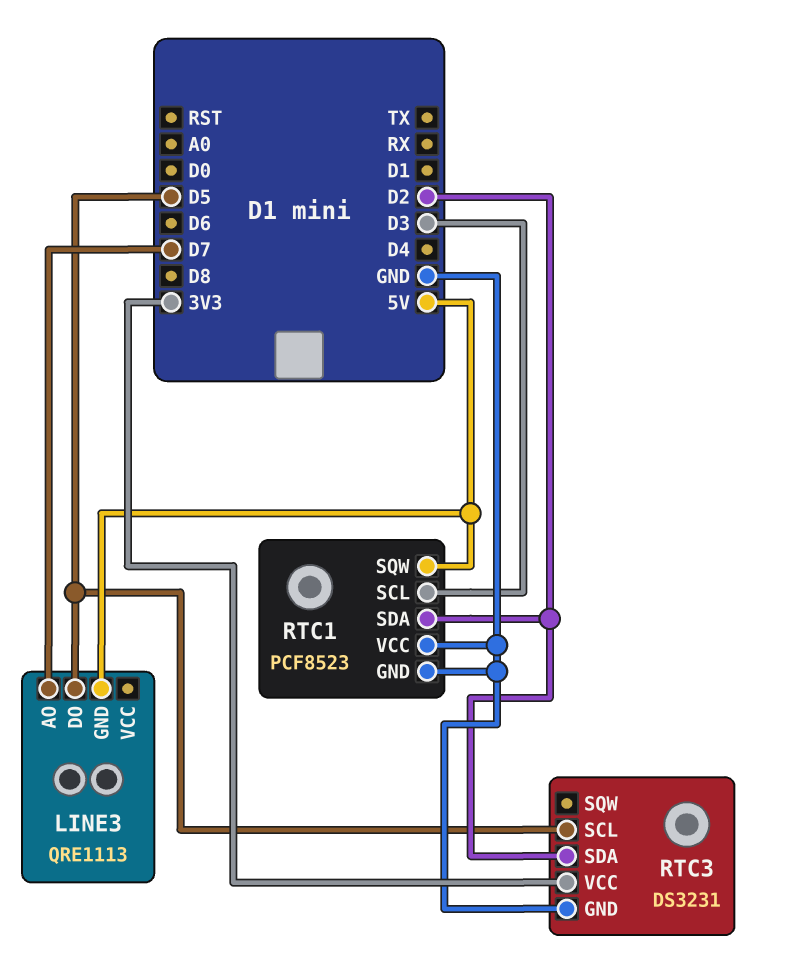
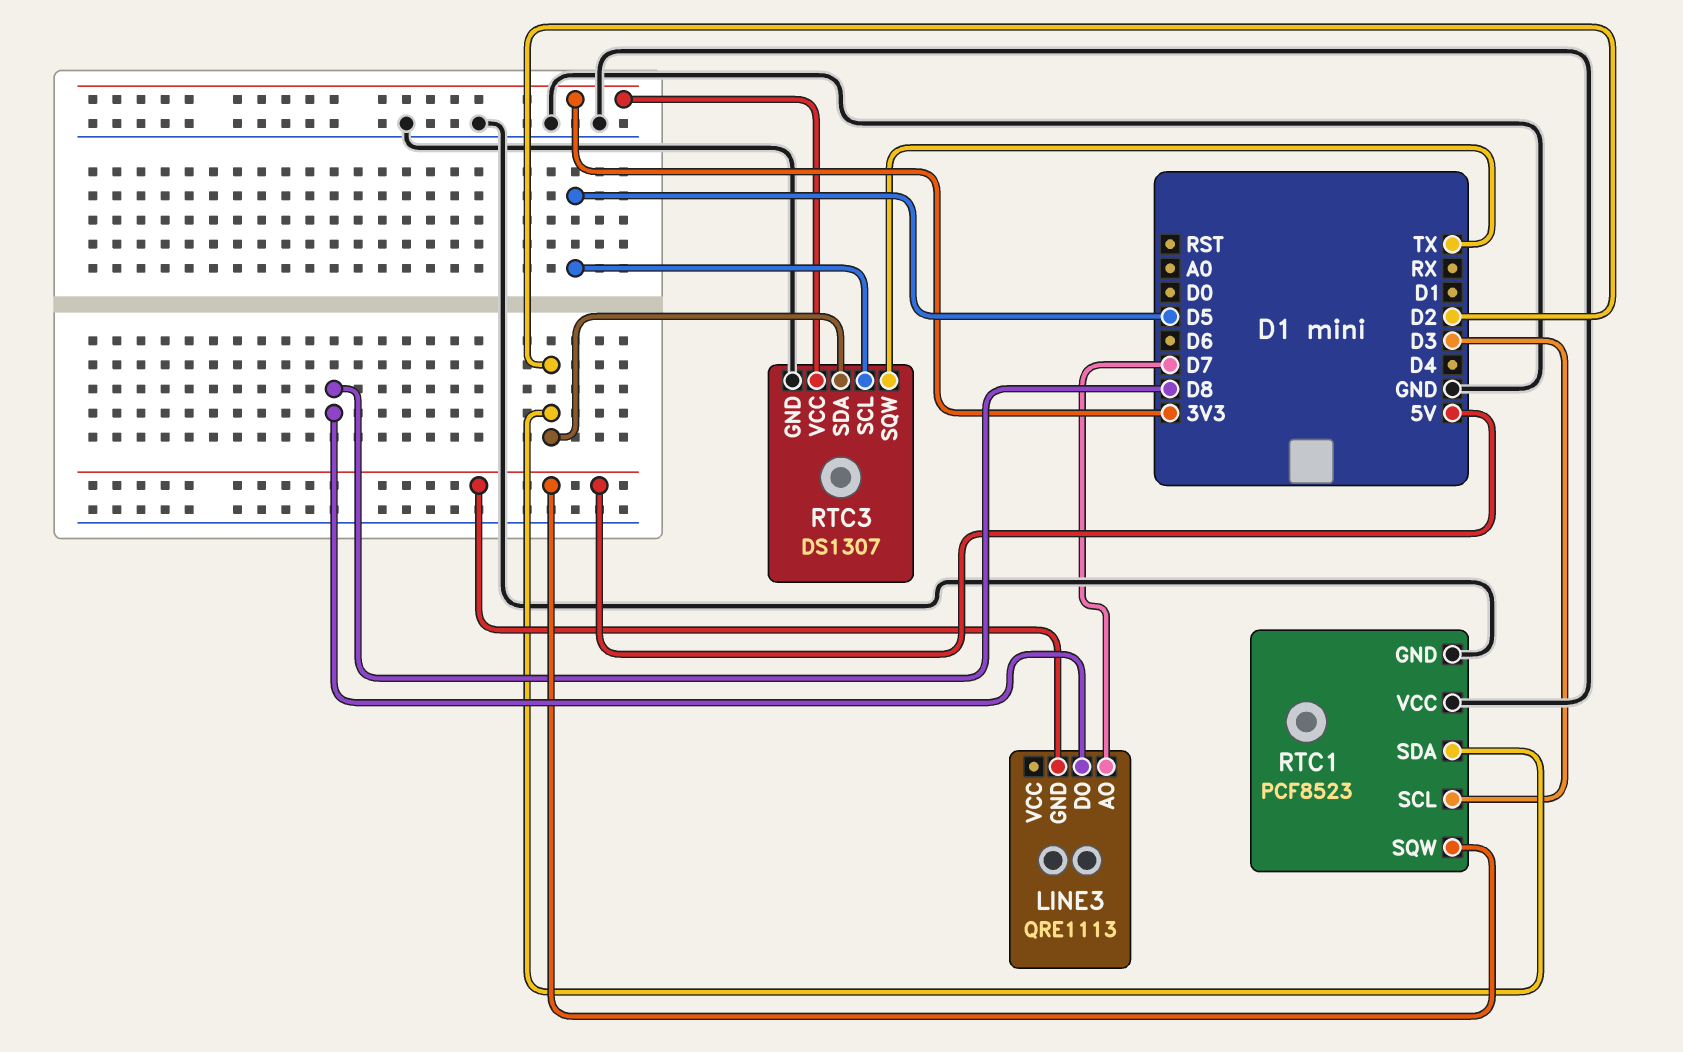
LINE3 pin DO: D5 -> D8
RTC3: DS3231 -> DS1307
RTC3 pin SQW: none -> TX

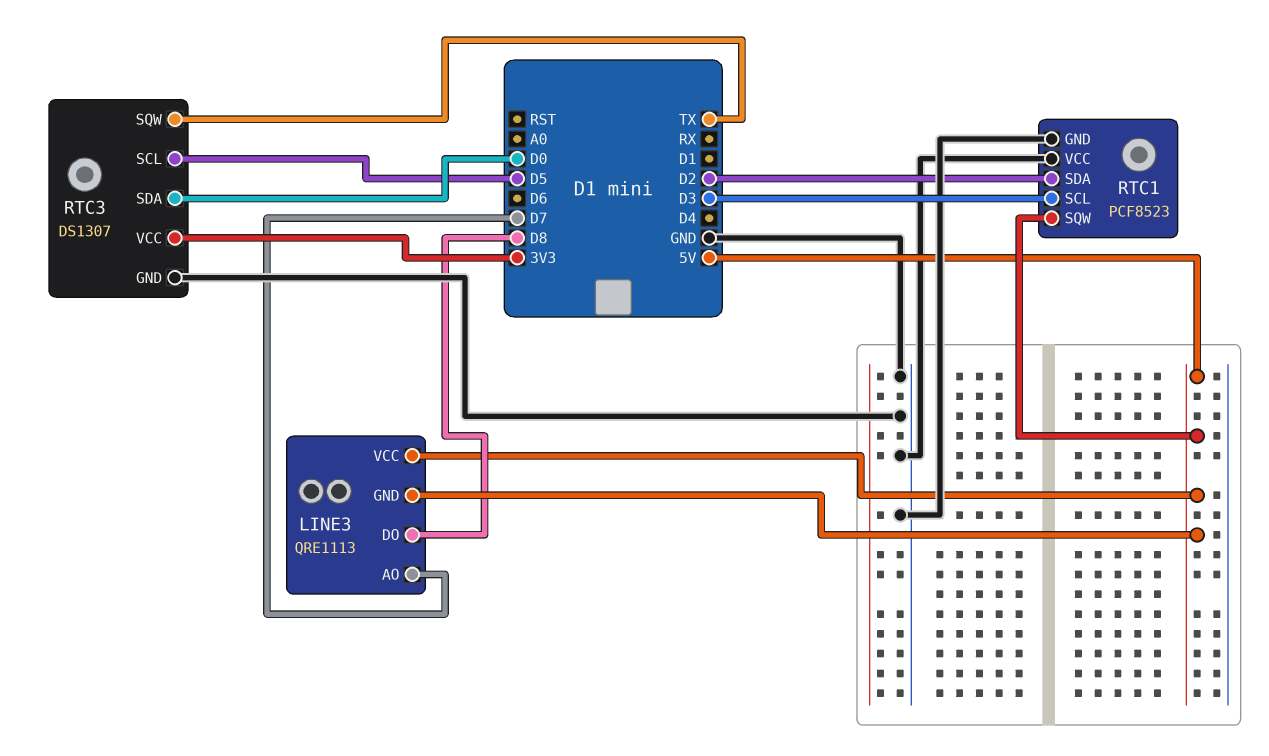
LINE3 pin VCC: none -> 5V
RTC3 pin SDA: D2 -> D0

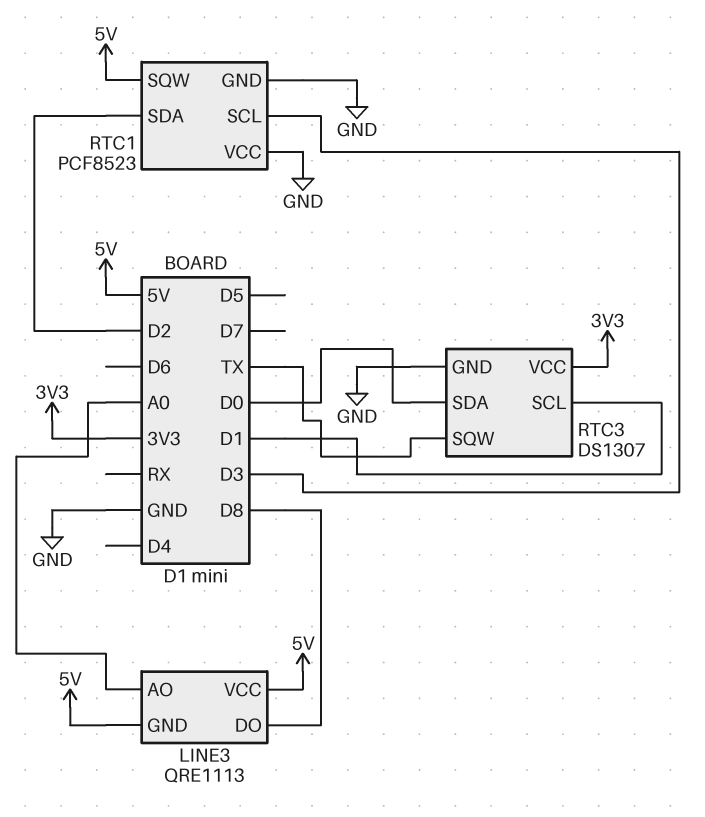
LINE3 pin AO: D7 -> A0
RTC3 pin SCL: D5 -> D1

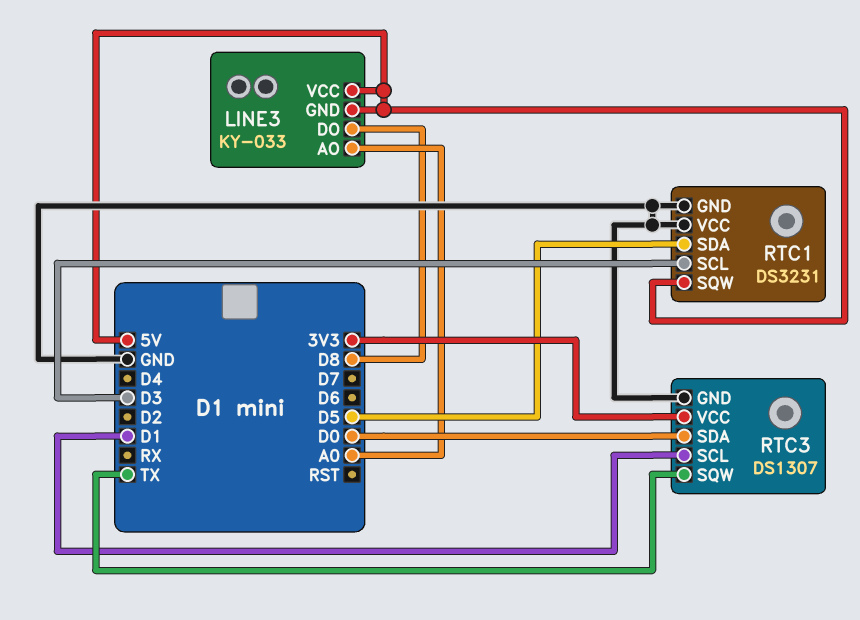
LINE3: QRE1113 -> KY-033
RTC1: PCF8523 -> DS3231
RTC1 pin SDA: D2 -> D5

